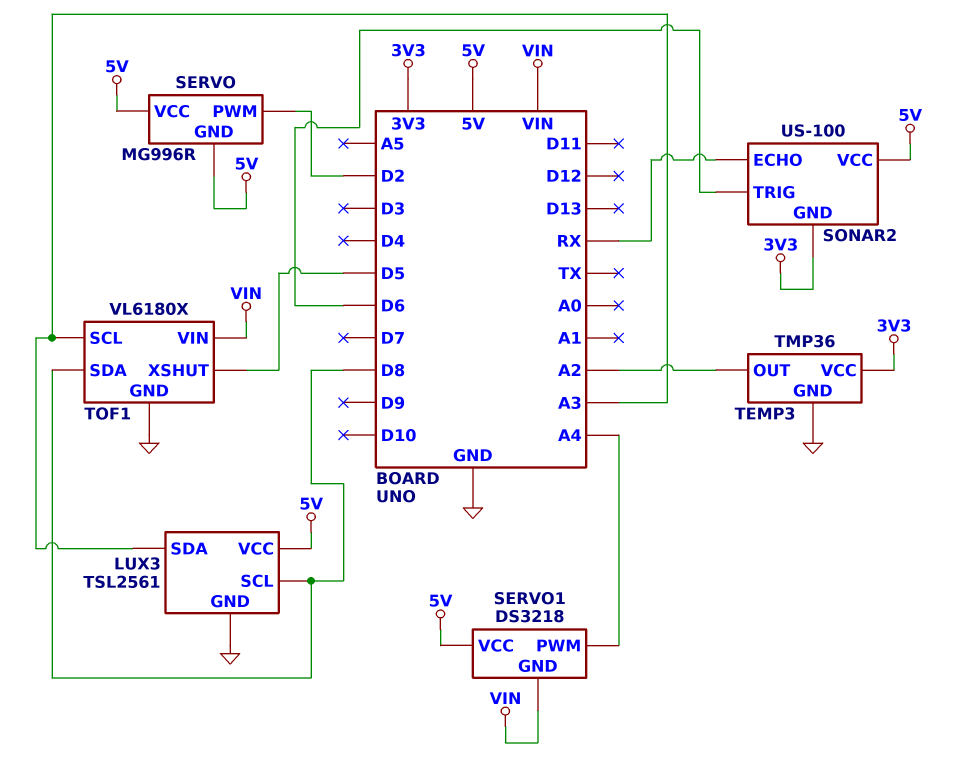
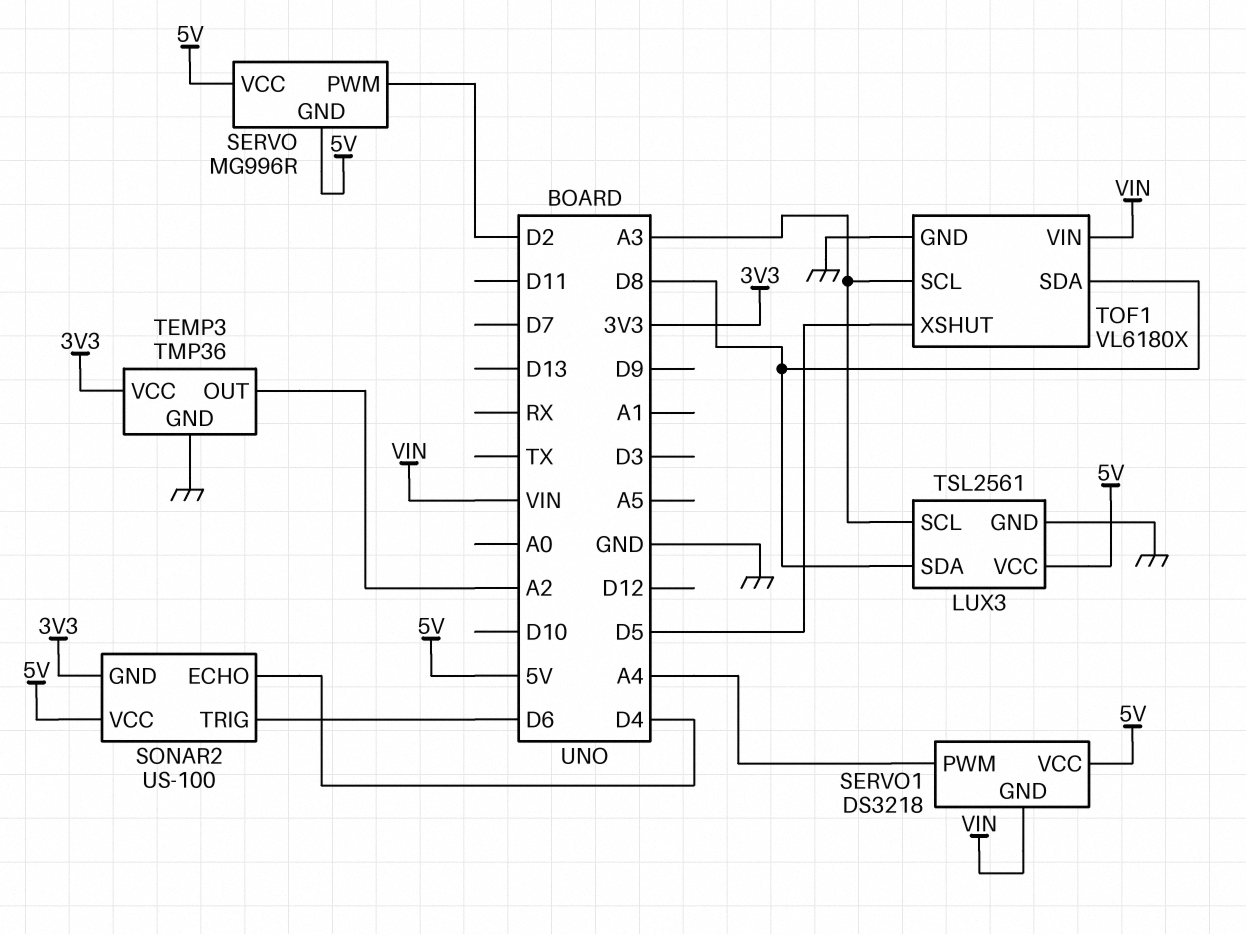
LUX3 pin SCL: D8 -> A3
LUX3 pin SDA: A3 -> D8
SONAR2 pin ECHO: RX -> D4

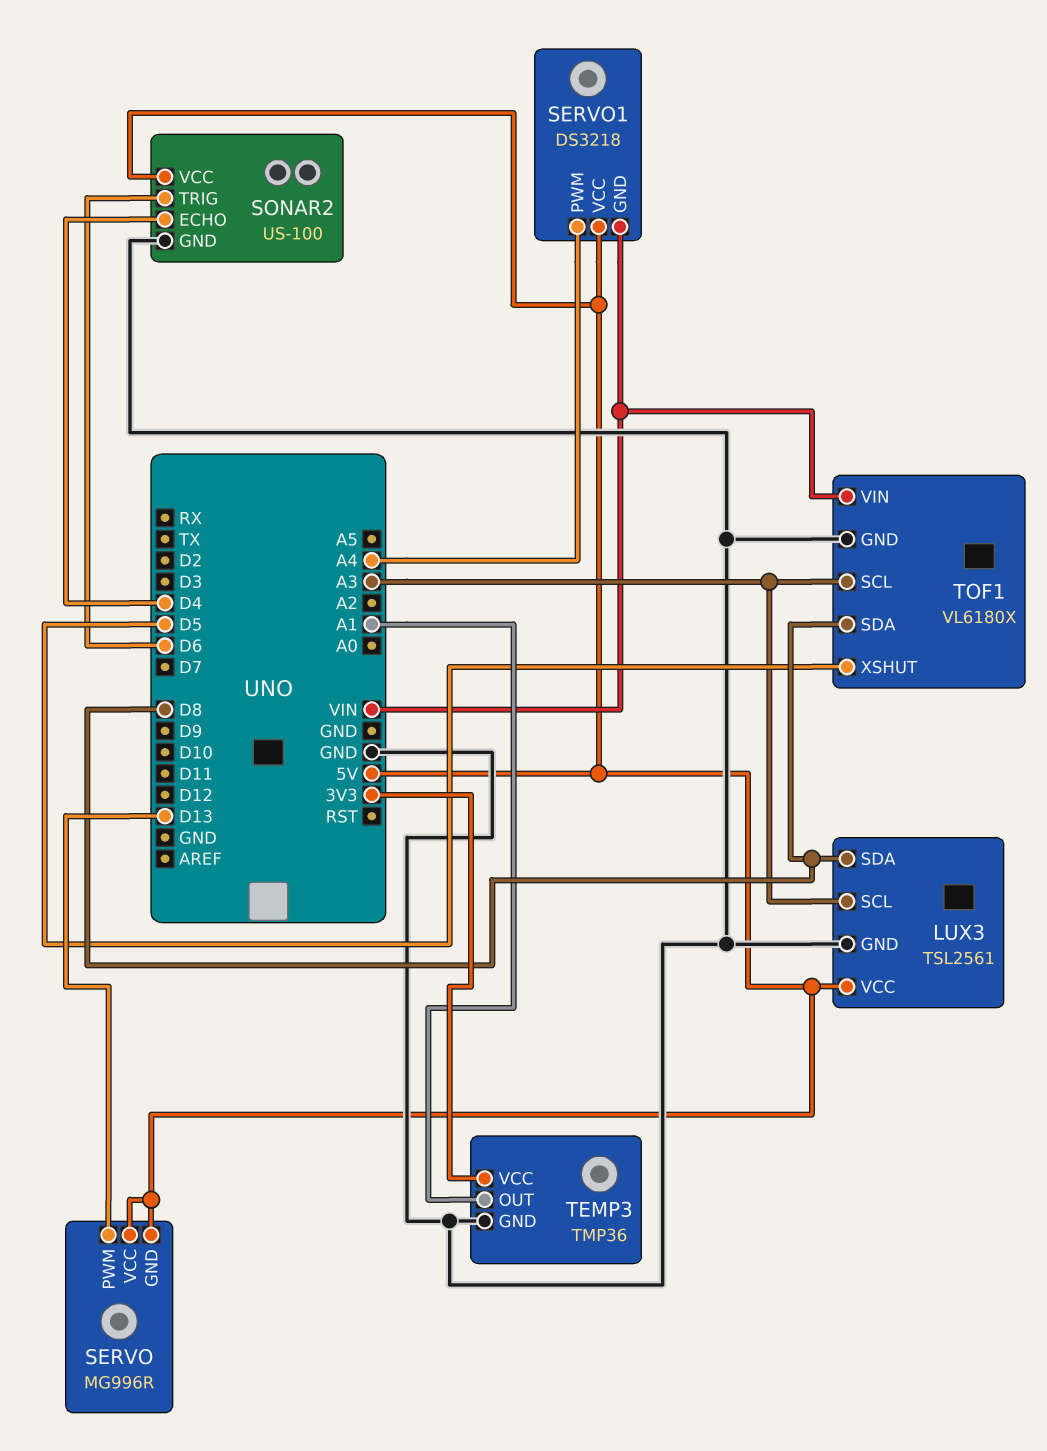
SERVO pin PWM: D2 -> D13
SONAR2 pin GND: 3V3 -> GND
TEMP3 pin OUT: A2 -> A1

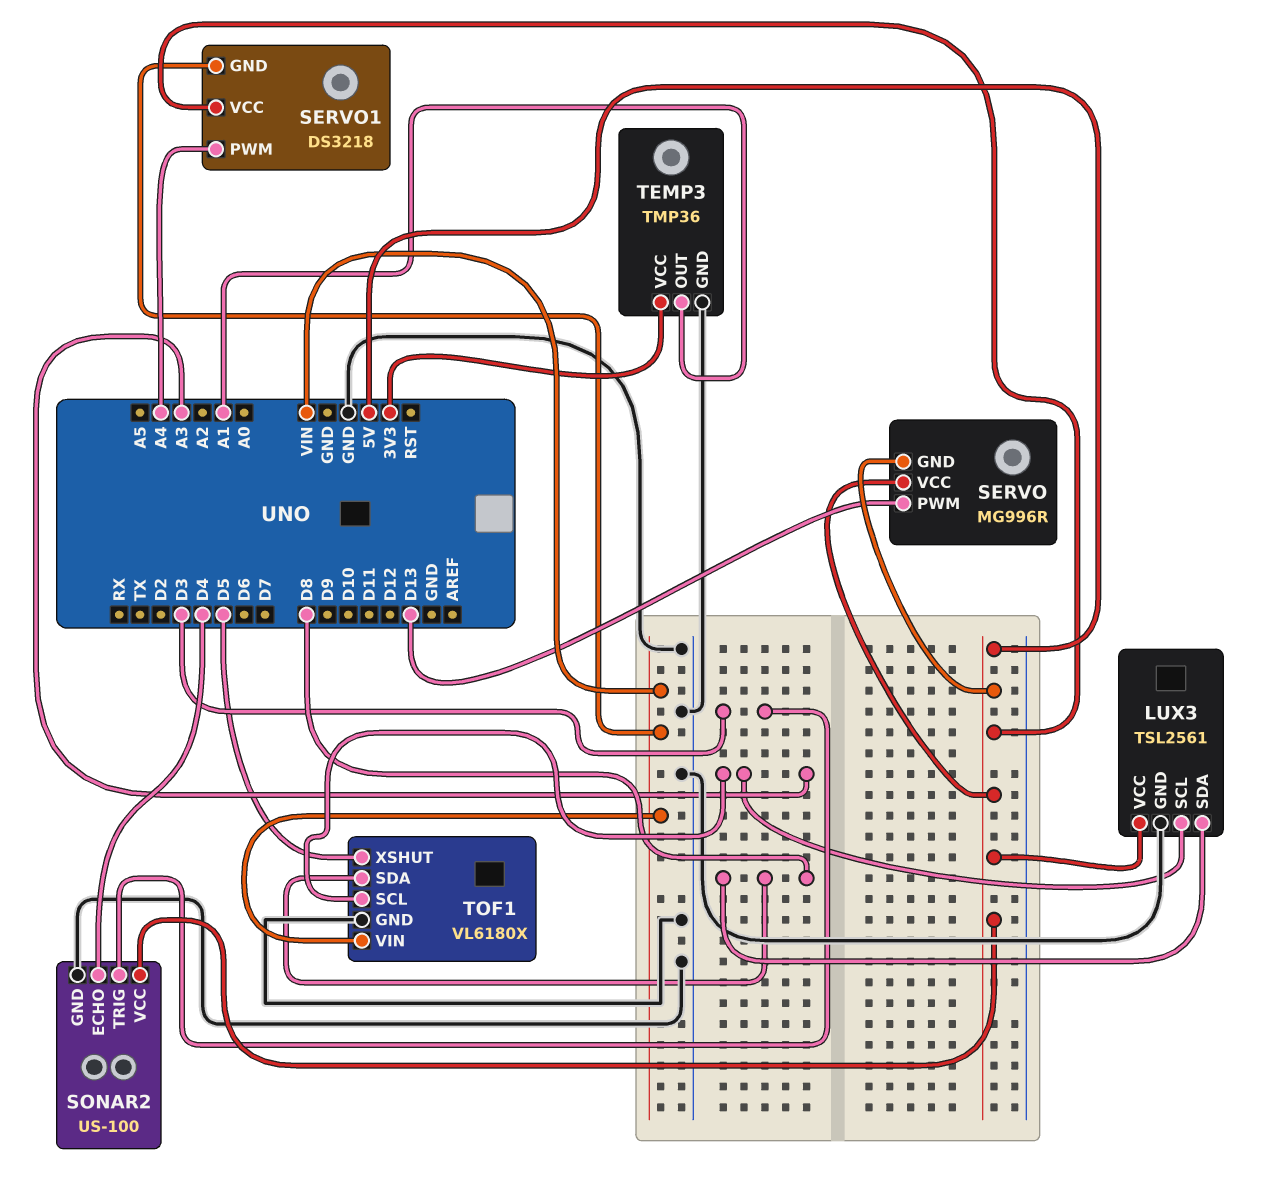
SONAR2 pin TRIG: D6 -> D3

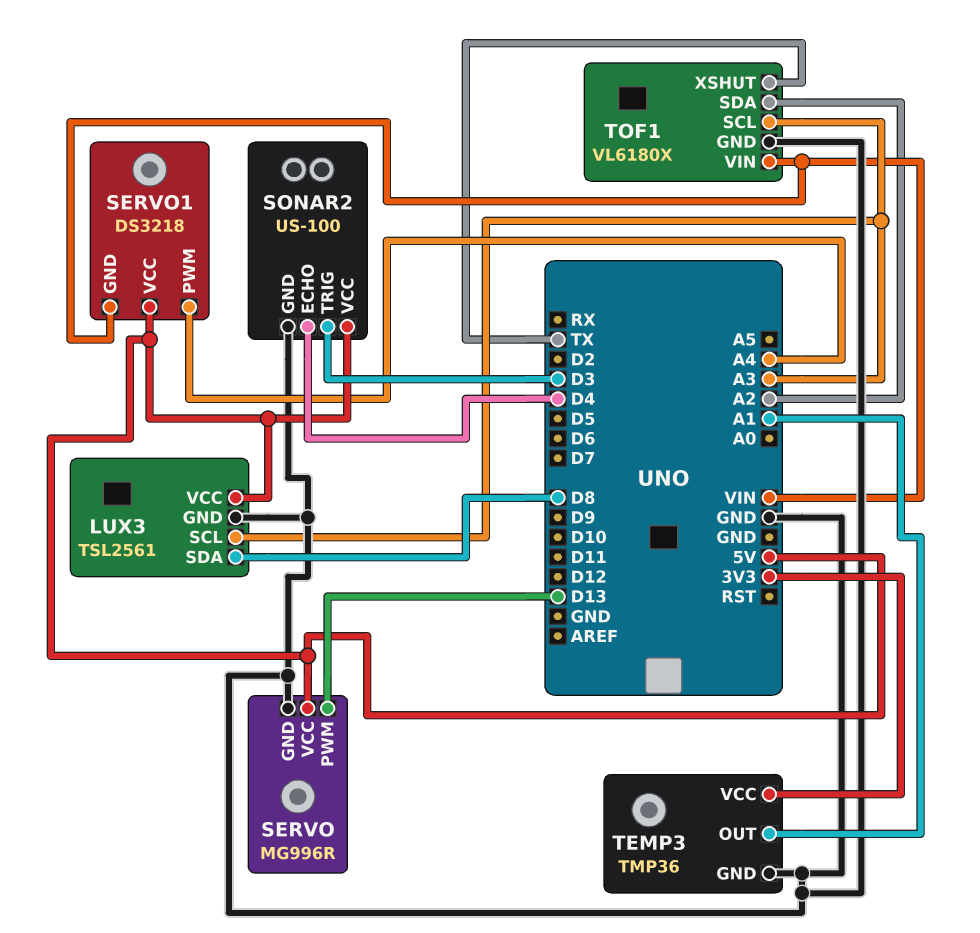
SERVO pin GND: 5V -> GND
TOF1 pin SDA: D8 -> A2
TOF1 pin XSHUT: D5 -> TX

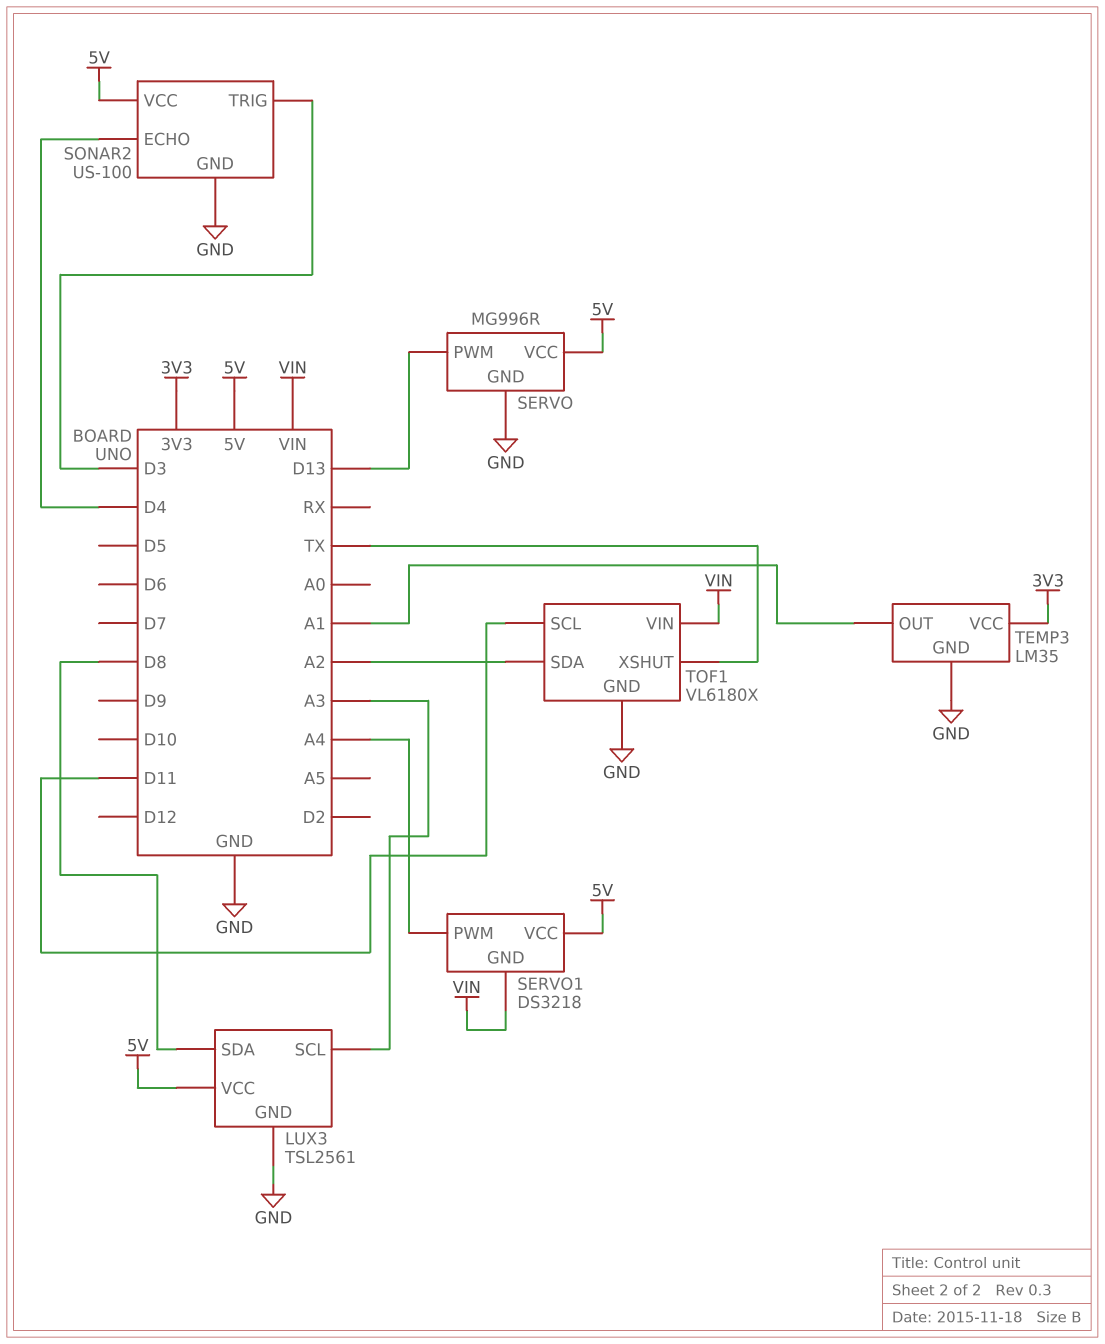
TEMP3: TMP36 -> LM35
TOF1 pin SCL: A3 -> D11

